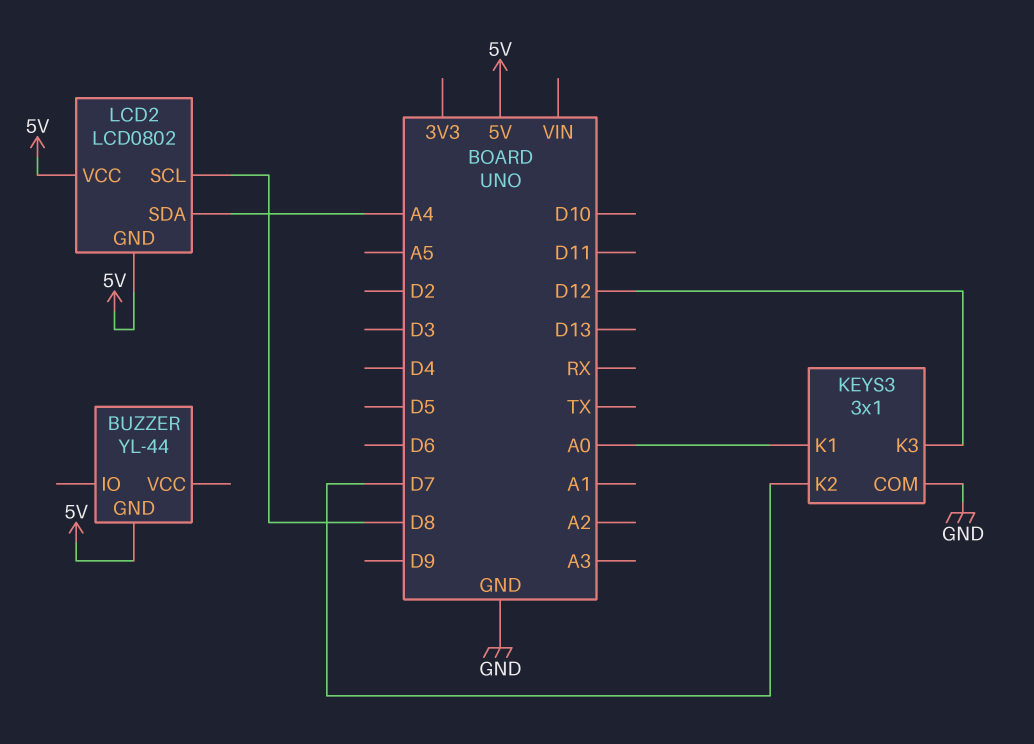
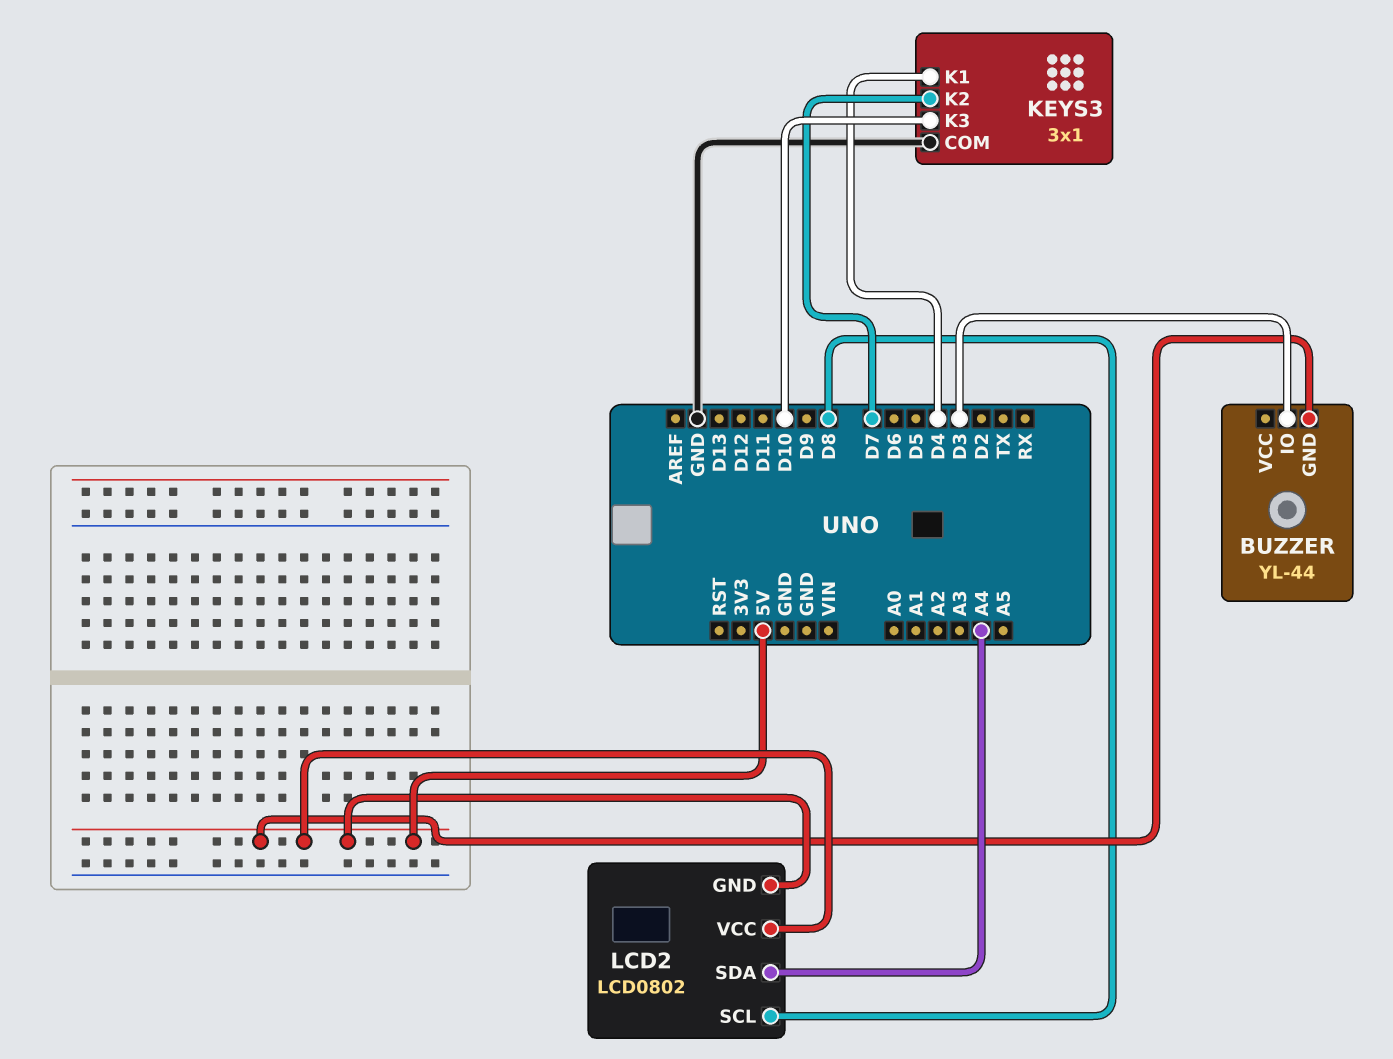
BUZZER pin IO: none -> D3
KEYS3 pin K1: A0 -> D4
KEYS3 pin K3: D12 -> D10

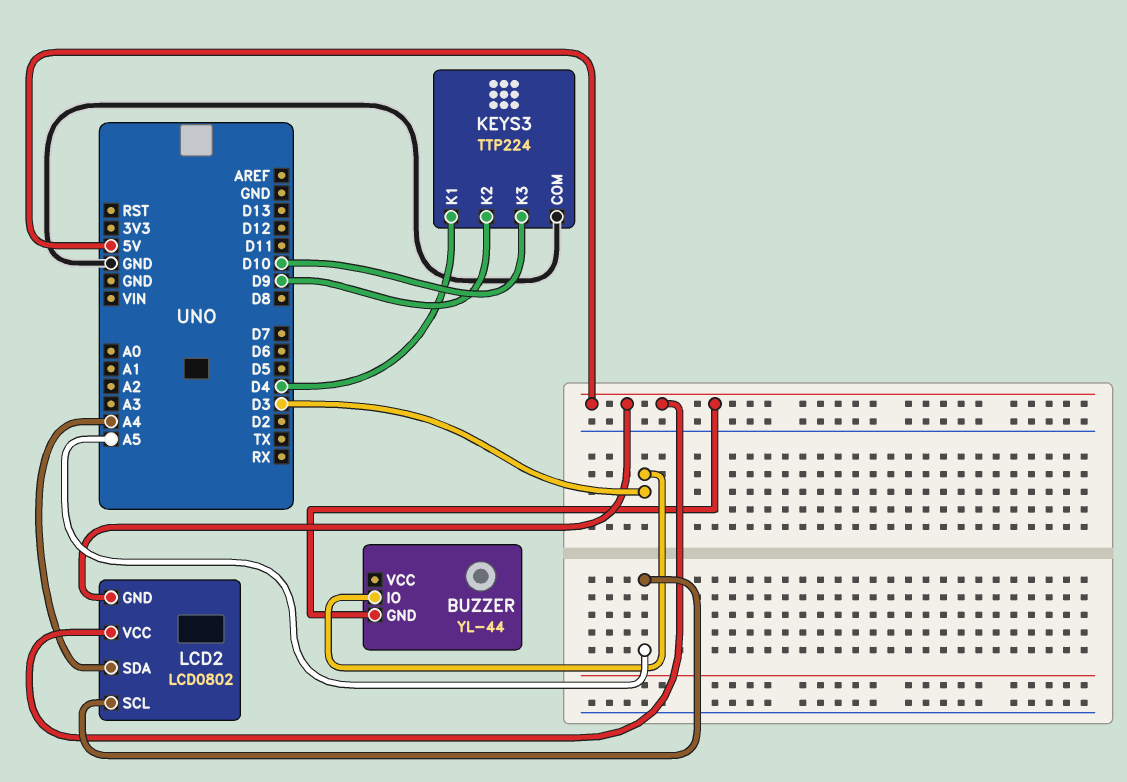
KEYS3: 3x1 -> TTP224
KEYS3 pin K2: D7 -> D9
LCD2 pin SCL: D8 -> A5

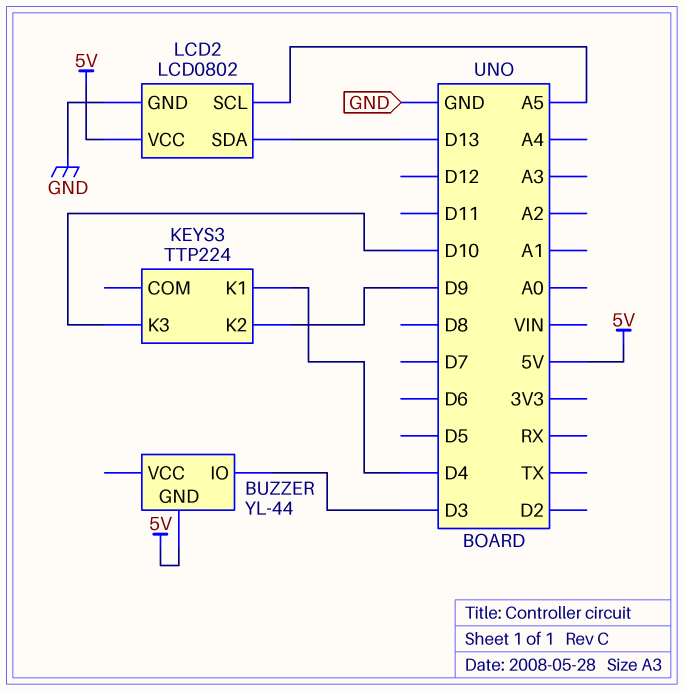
KEYS3 pin COM: GND -> none
LCD2 pin GND: 5V -> GND
LCD2 pin SDA: A4 -> D13

